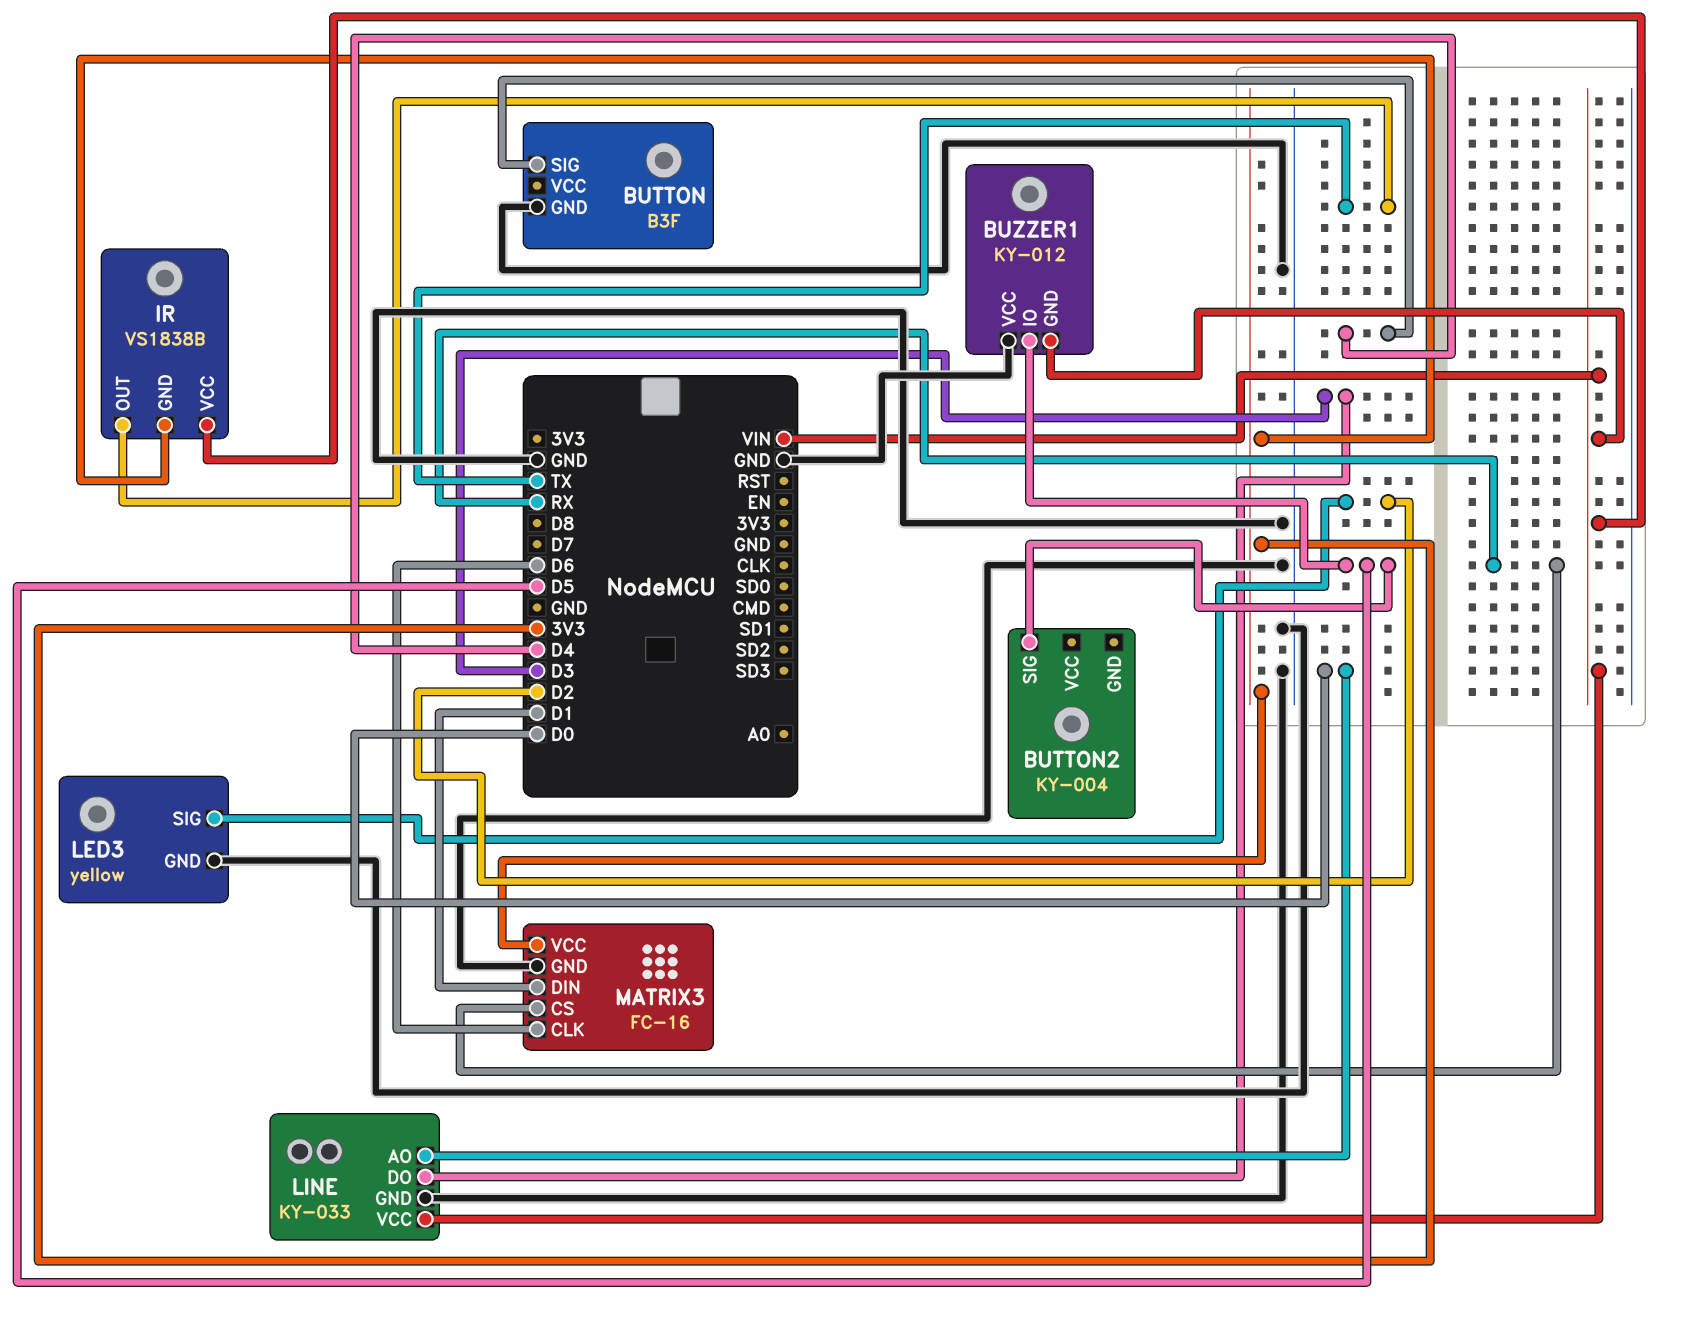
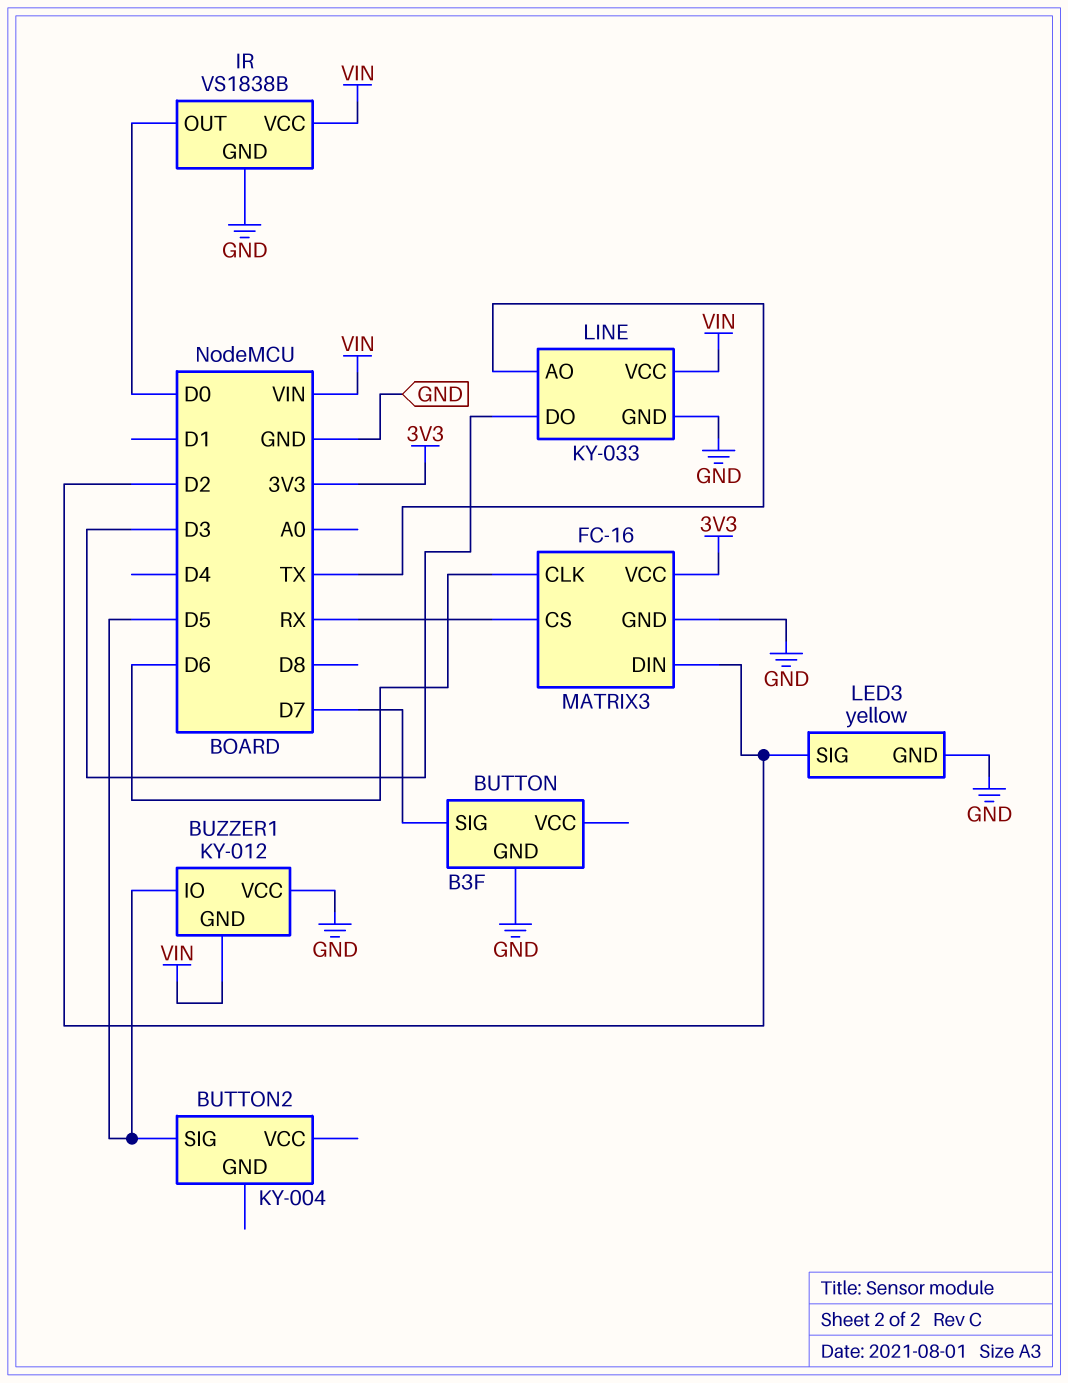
BUTTON pin SIG: D4 -> D7
IR pin GND: 3V3 -> GND
IR pin OUT: TX -> D0
LINE pin AO: D0 -> TX
MATRIX3 pin DIN: D1 -> D2

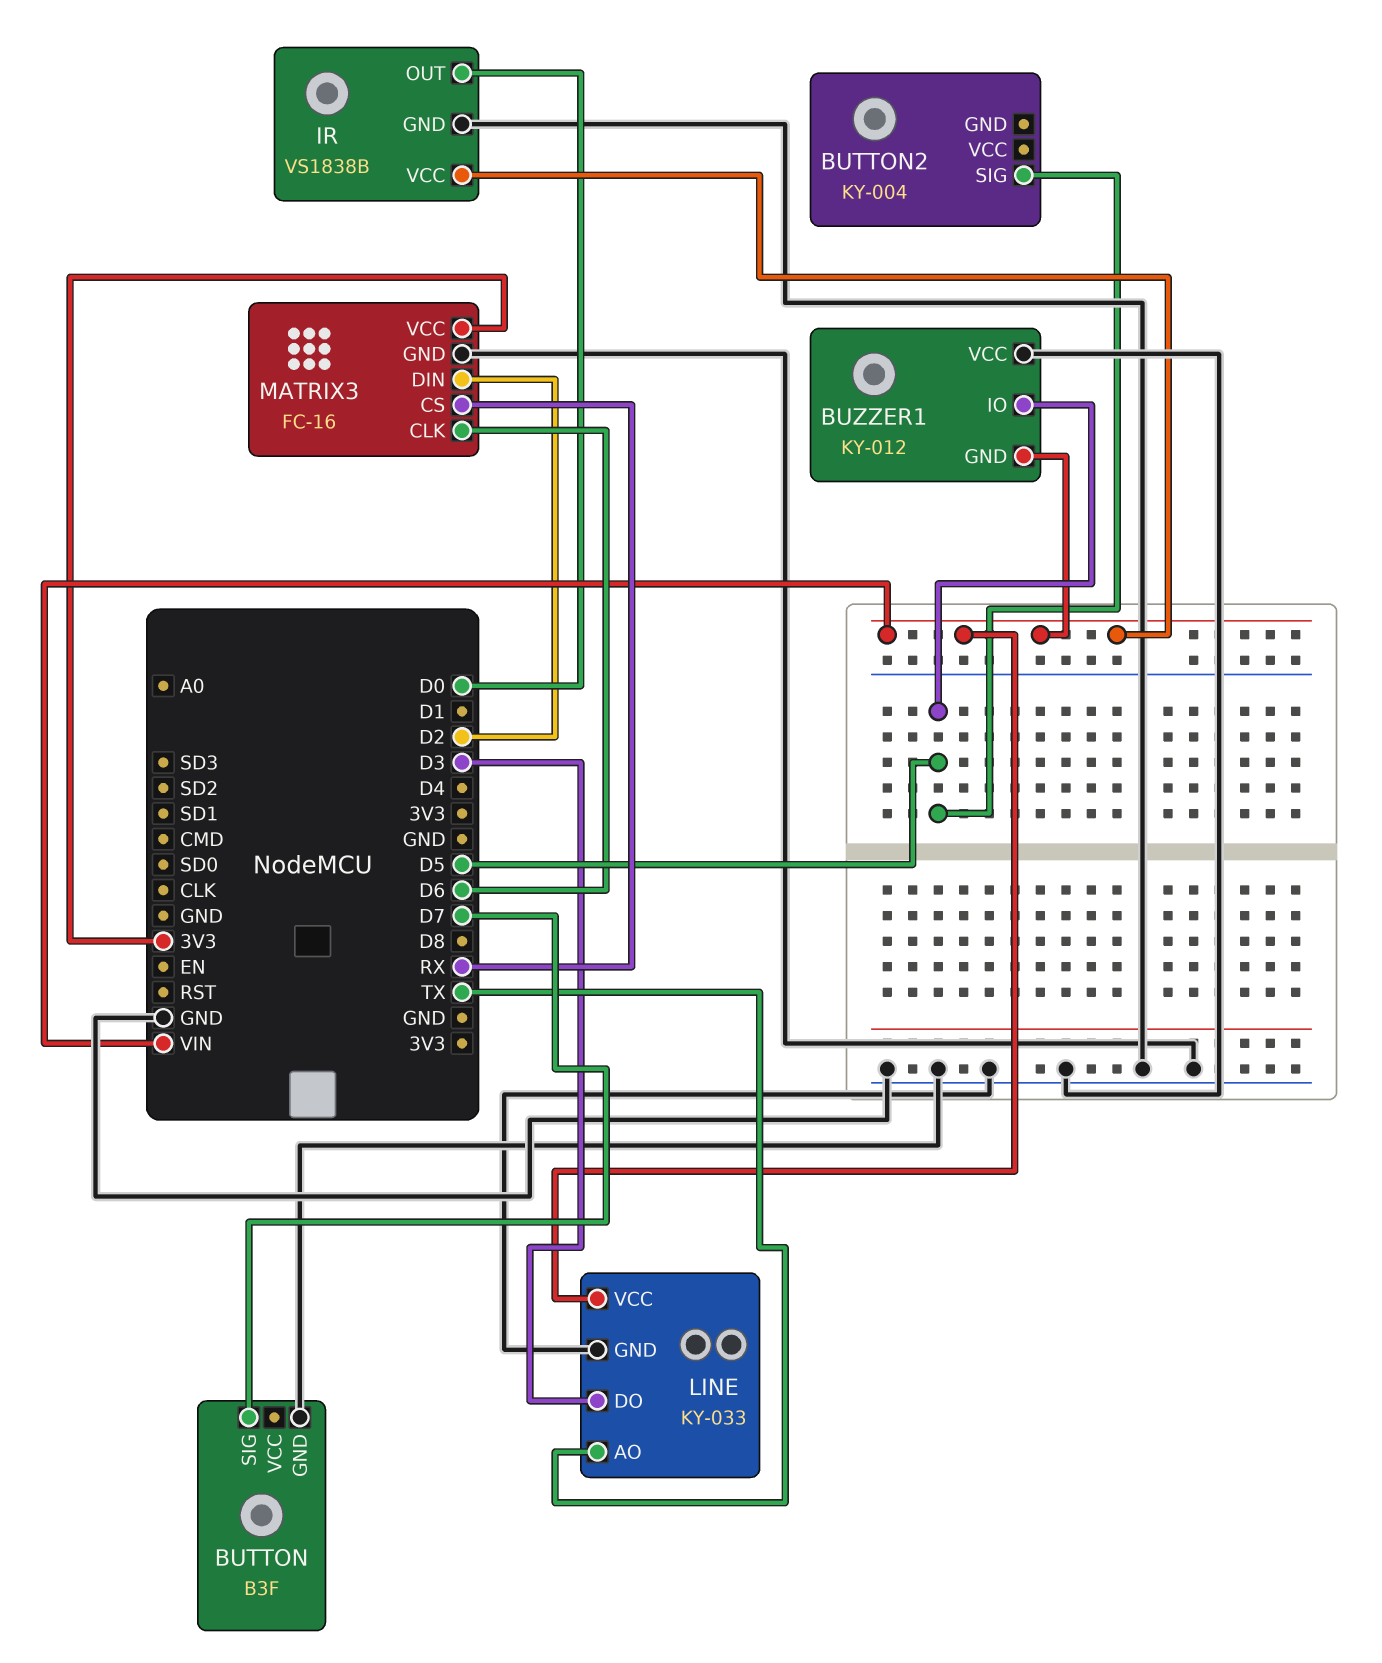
LED3: yellow -> none
LED3 pin GND: GND -> none
LED3 pin SIG: D2 -> none

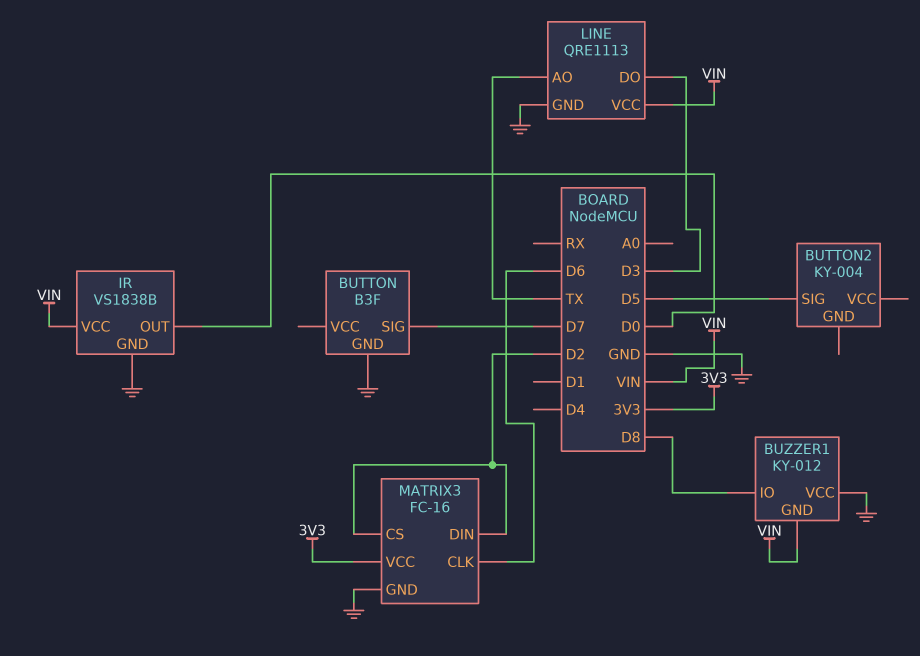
BUZZER1 pin IO: D5 -> D8
LINE: KY-033 -> QRE1113
MATRIX3 pin CS: RX -> D2

